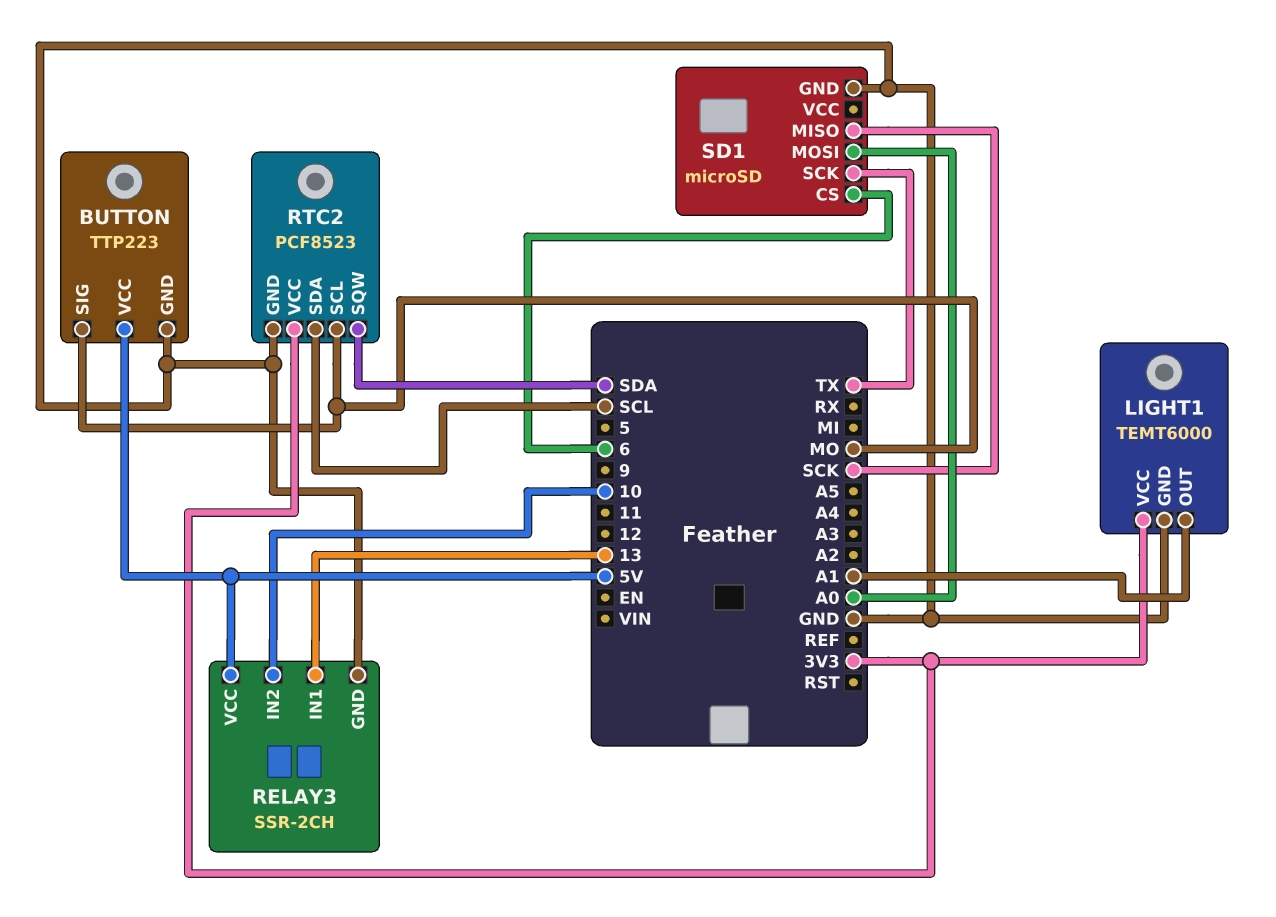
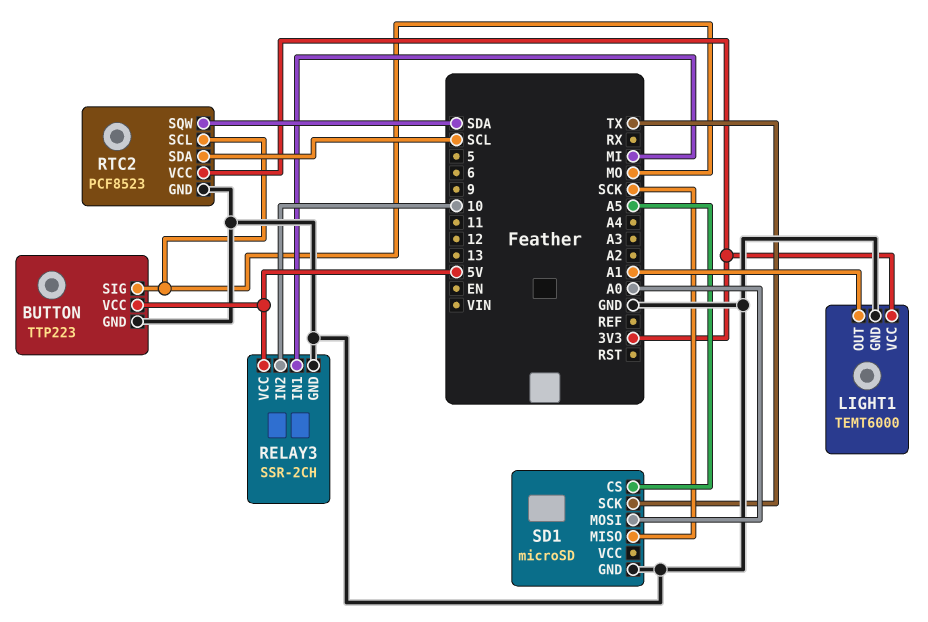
RELAY3 pin IN1: 13 -> MI
SD1 pin CS: 6 -> A5

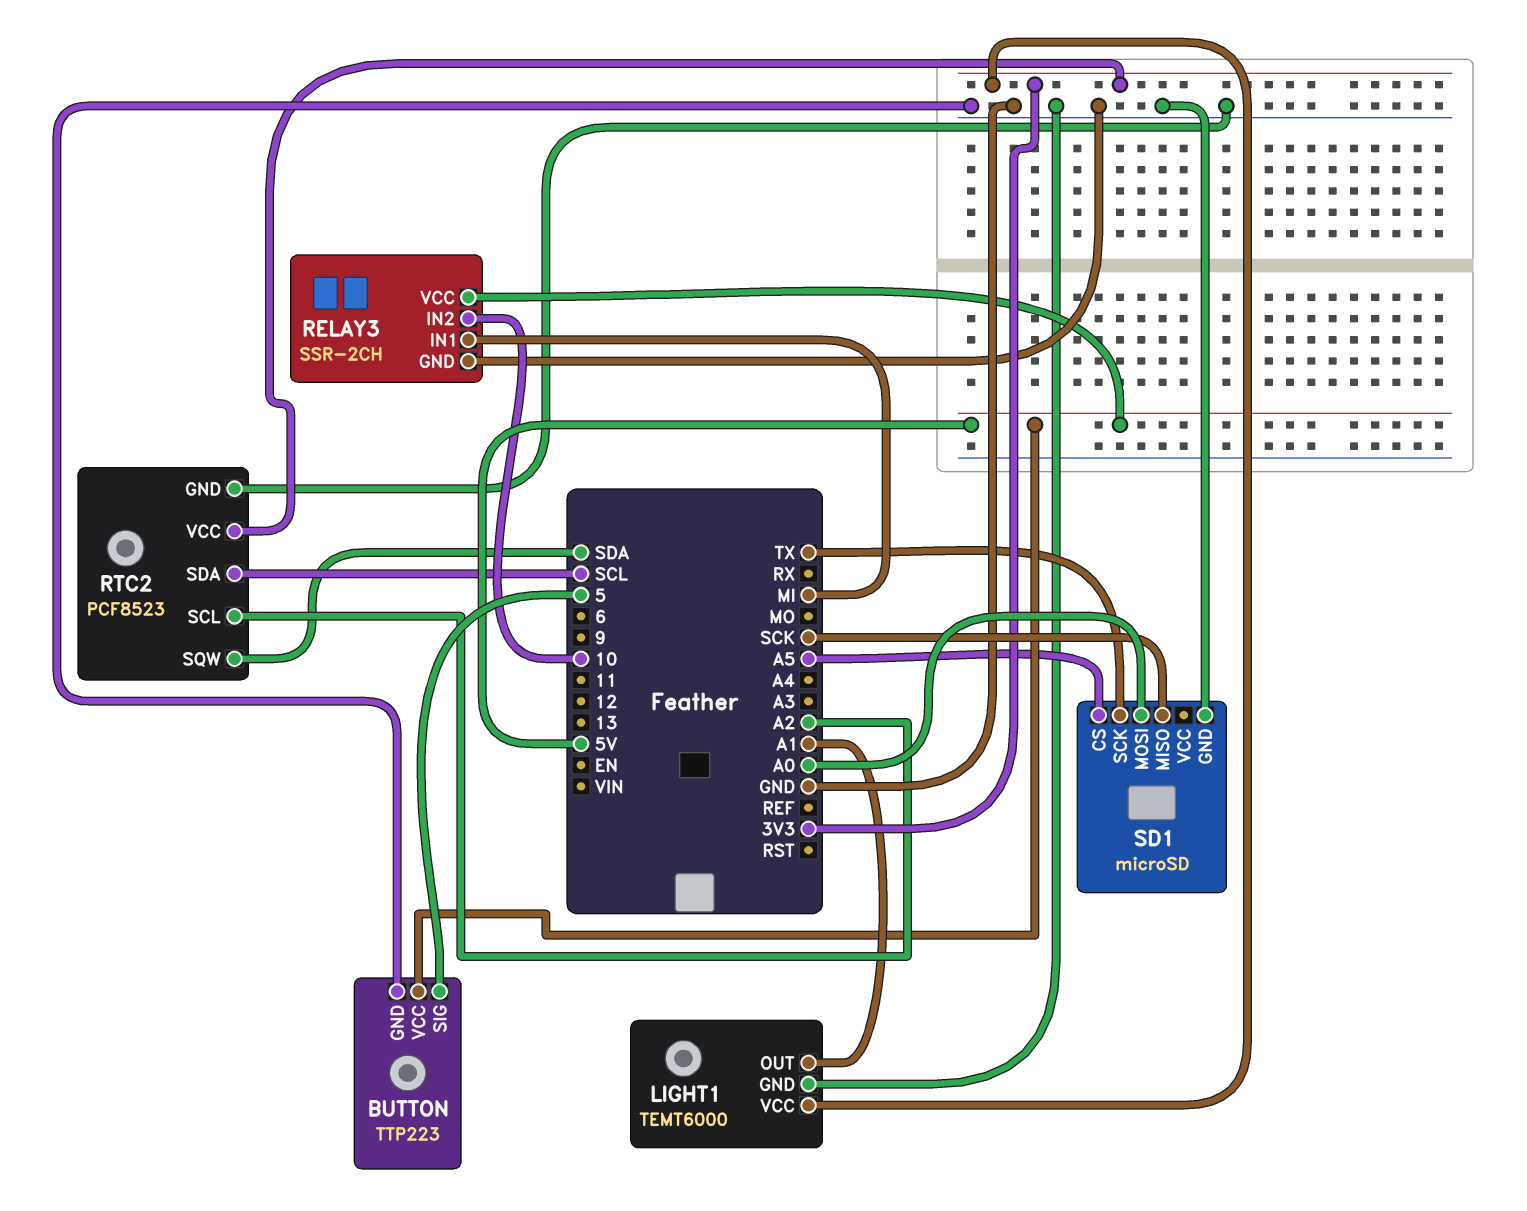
BUTTON pin SIG: MO -> 5
RTC2 pin SCL: MO -> A2

